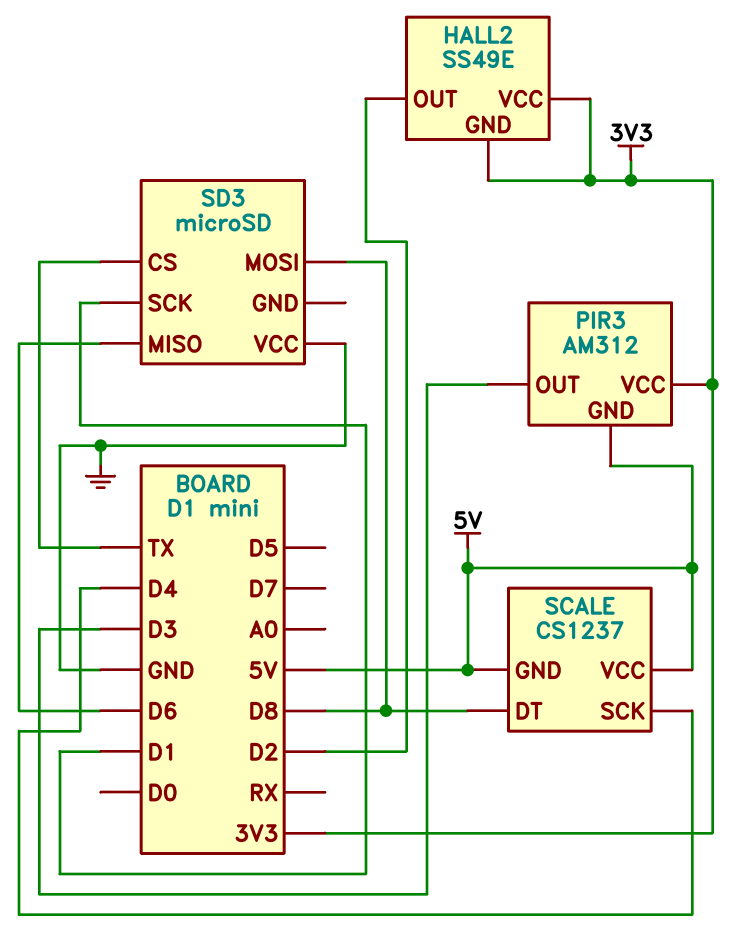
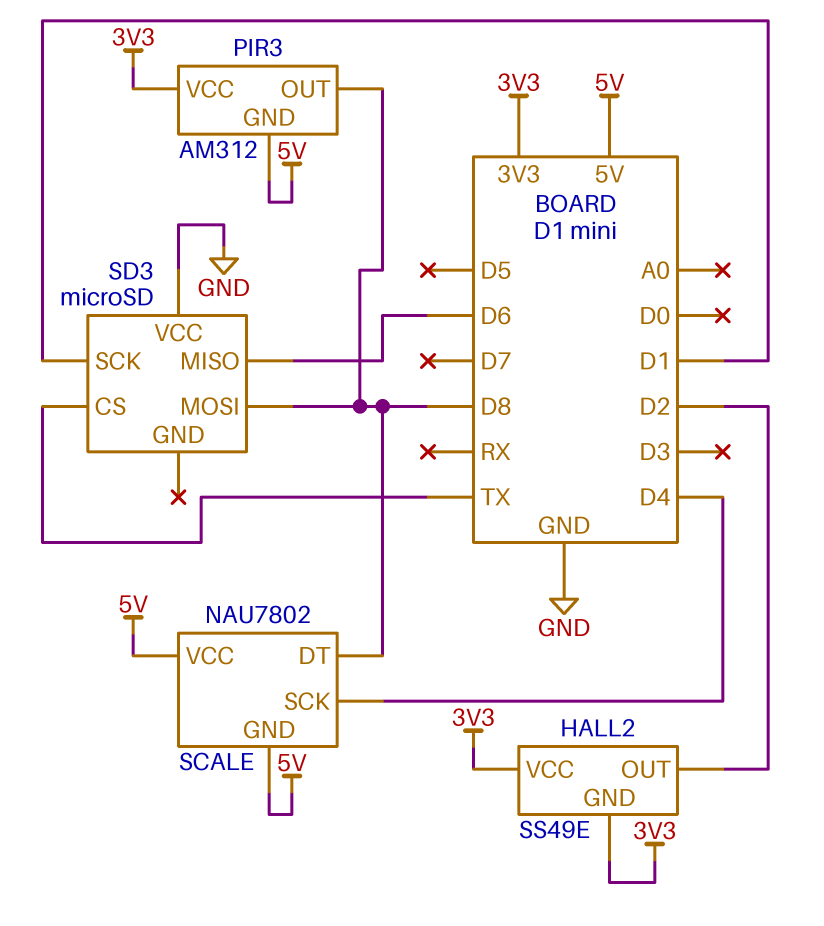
PIR3 pin OUT: D3 -> D8
SCALE: CS1237 -> NAU7802

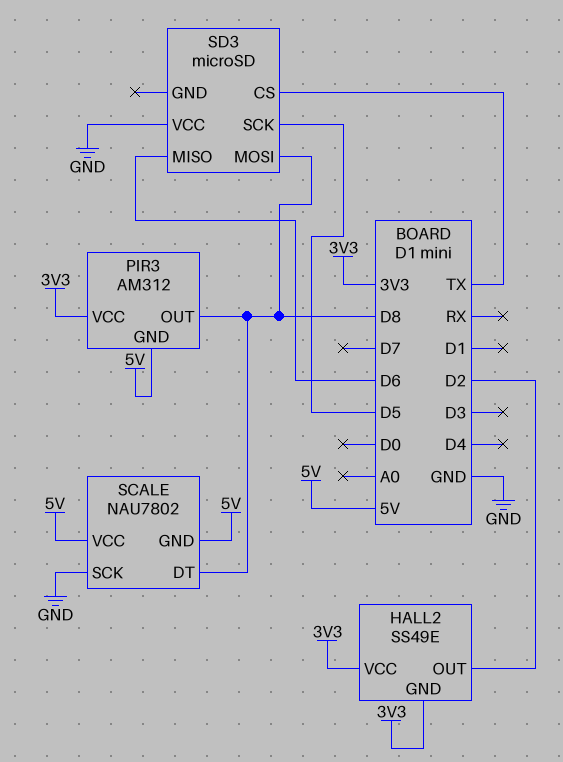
SCALE pin SCK: D4 -> GND
SD3 pin SCK: D1 -> D5

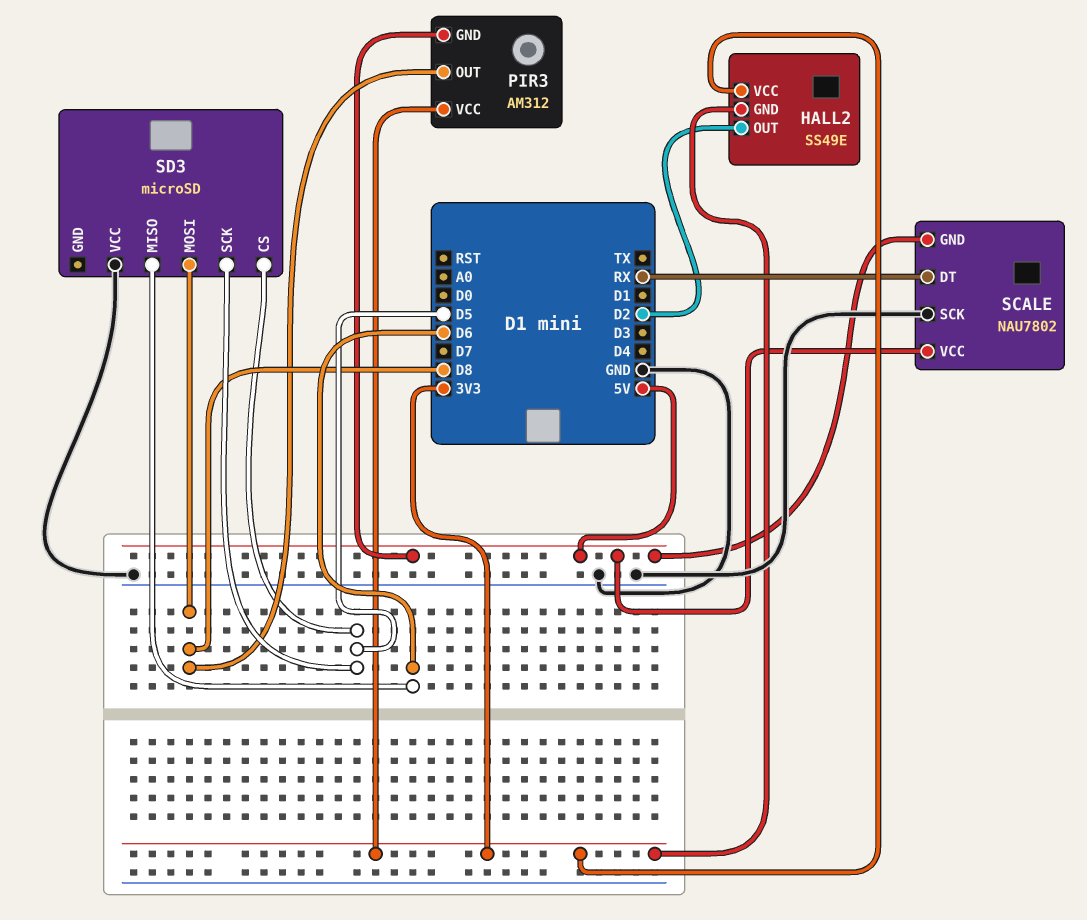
SCALE pin DT: D8 -> RX
SD3 pin CS: TX -> D5

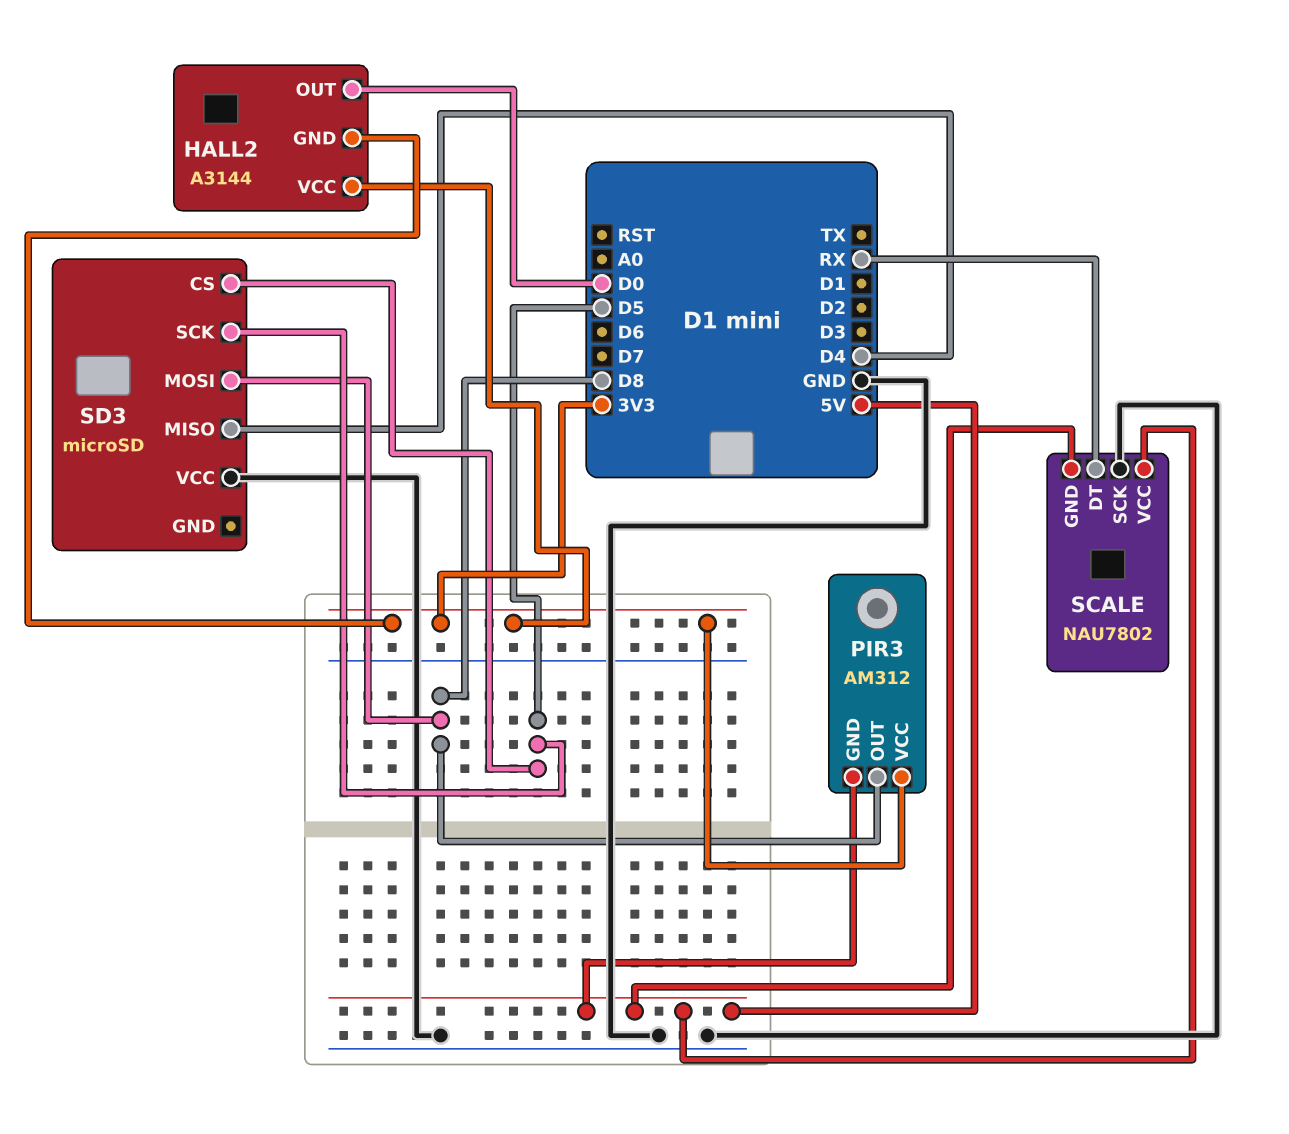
HALL2: SS49E -> A3144
HALL2 pin OUT: D2 -> D0
SD3 pin MISO: D6 -> D4

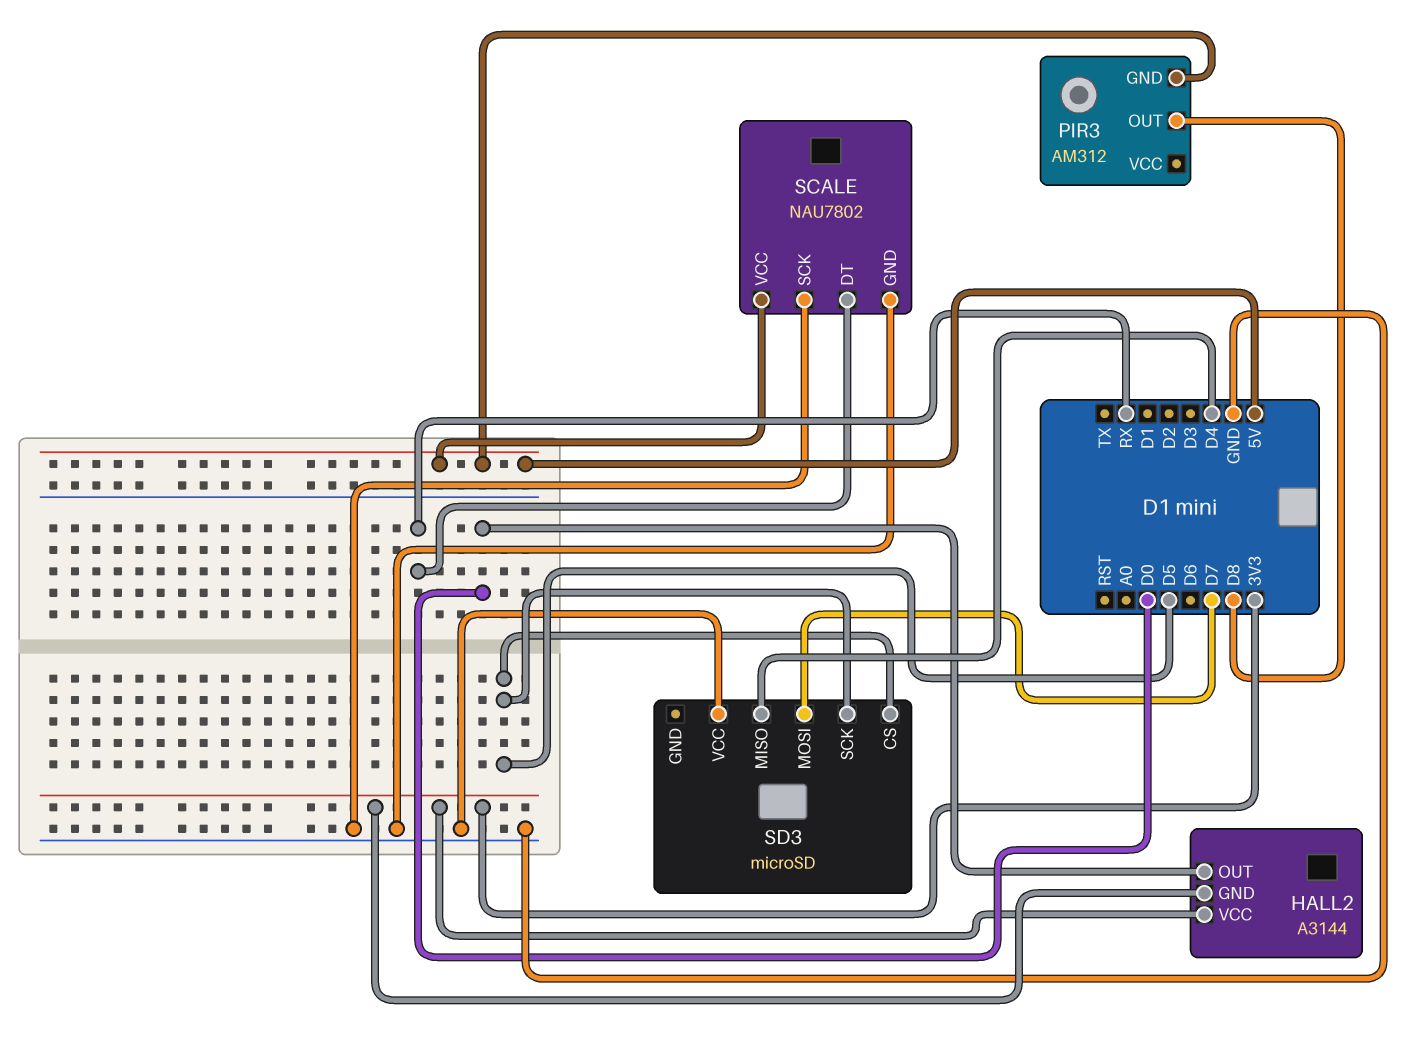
PIR3 pin VCC: 3V3 -> none
SCALE pin GND: 5V -> GND
SD3 pin MOSI: D8 -> D7

